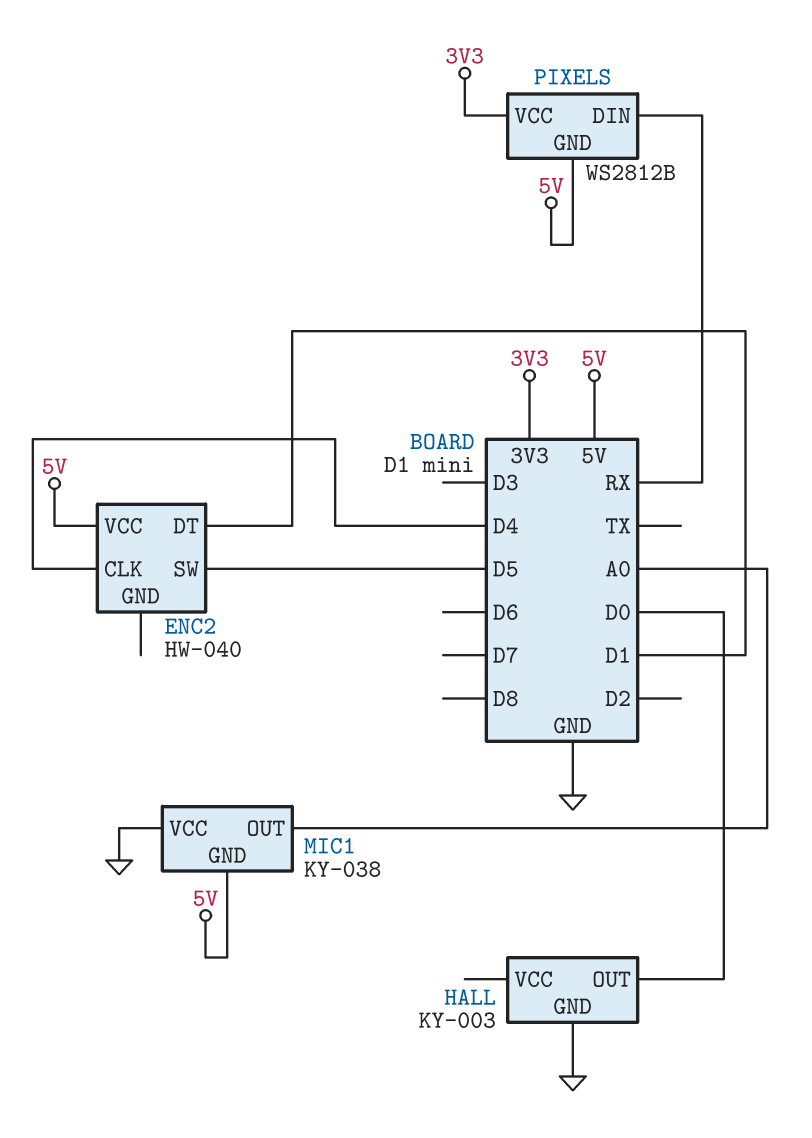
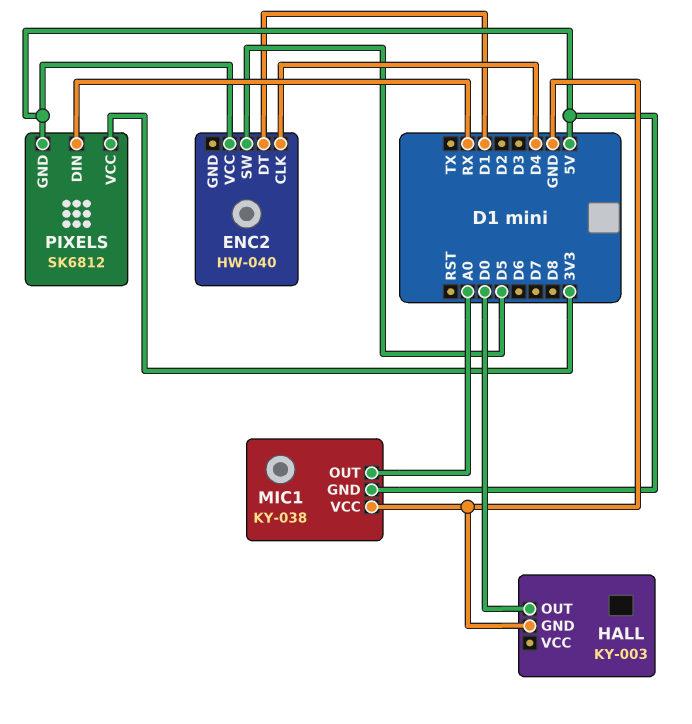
PIXELS: WS2812B -> SK6812

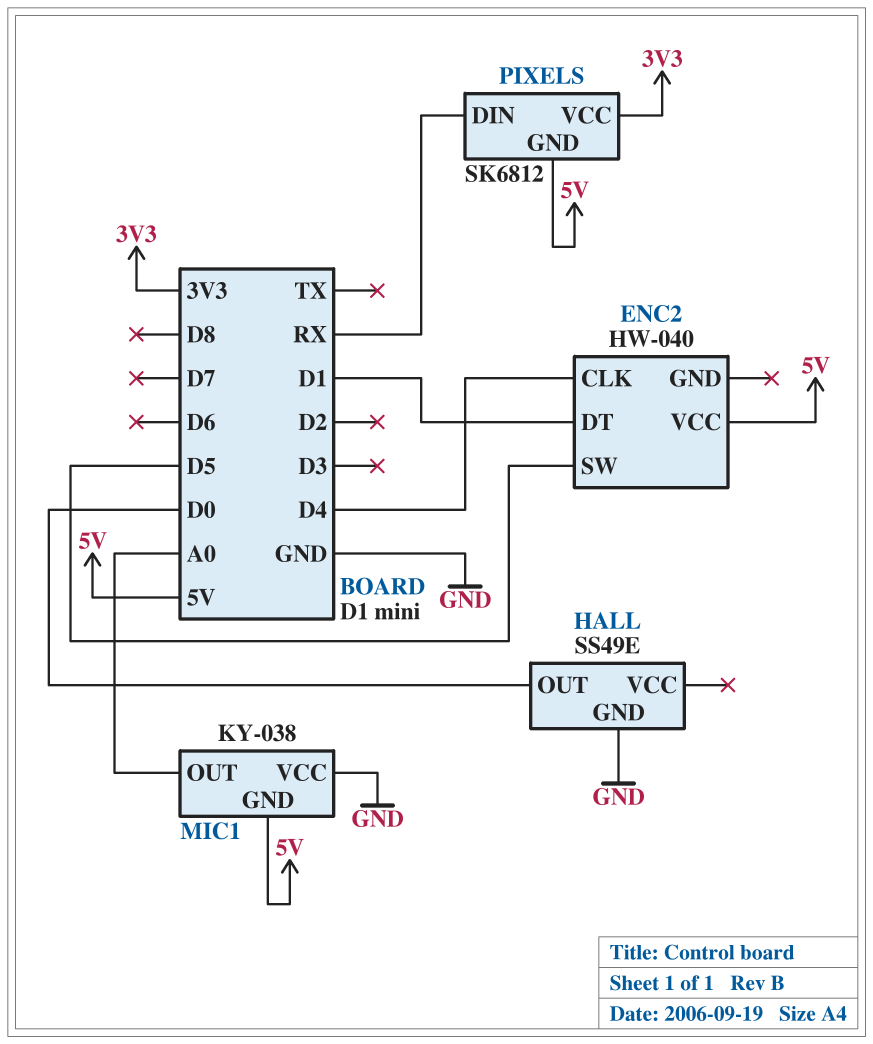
HALL: KY-003 -> SS49E

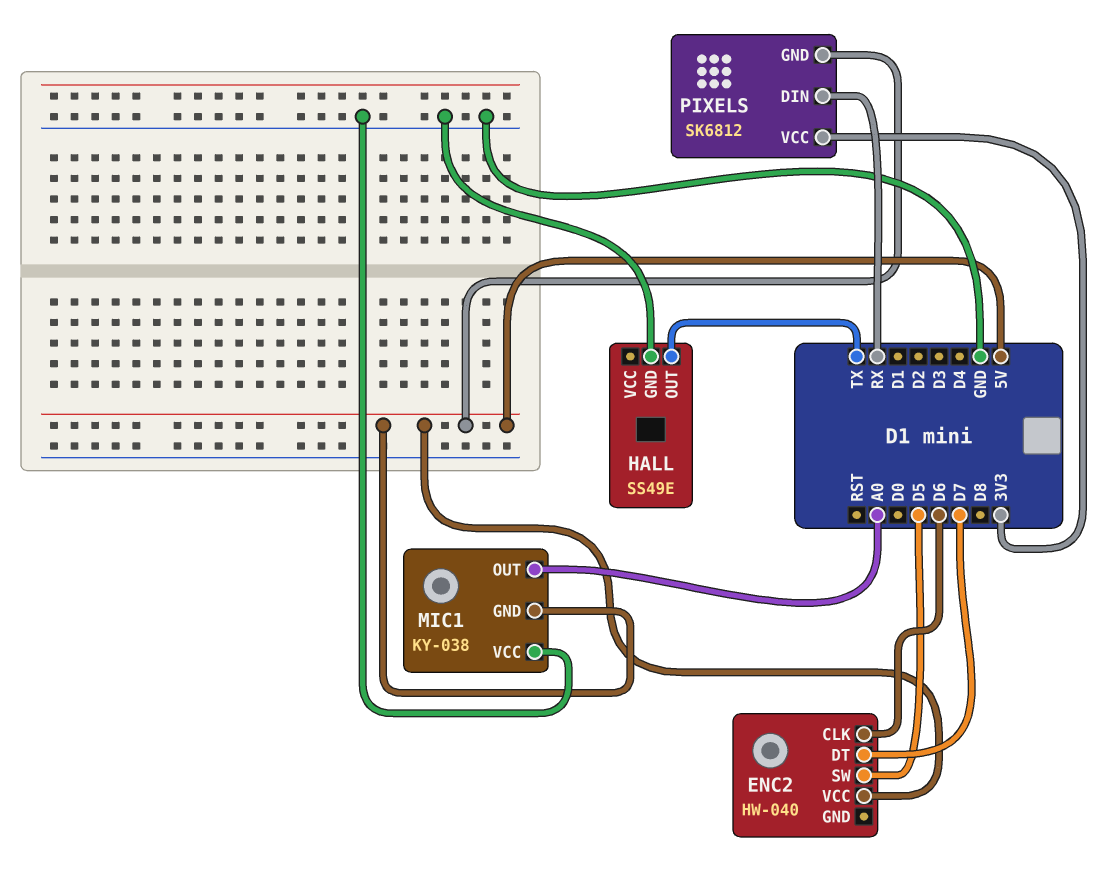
ENC2 pin CLK: D4 -> D6
ENC2 pin DT: D1 -> D7
HALL pin OUT: D0 -> TX

